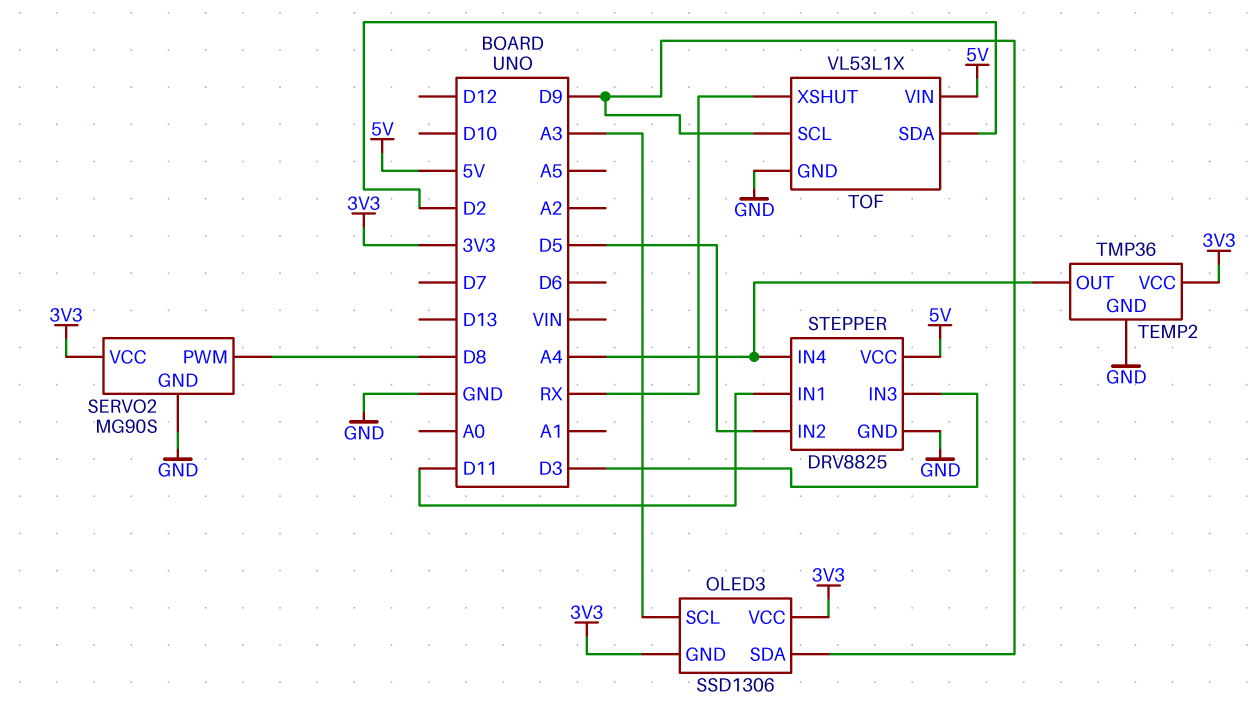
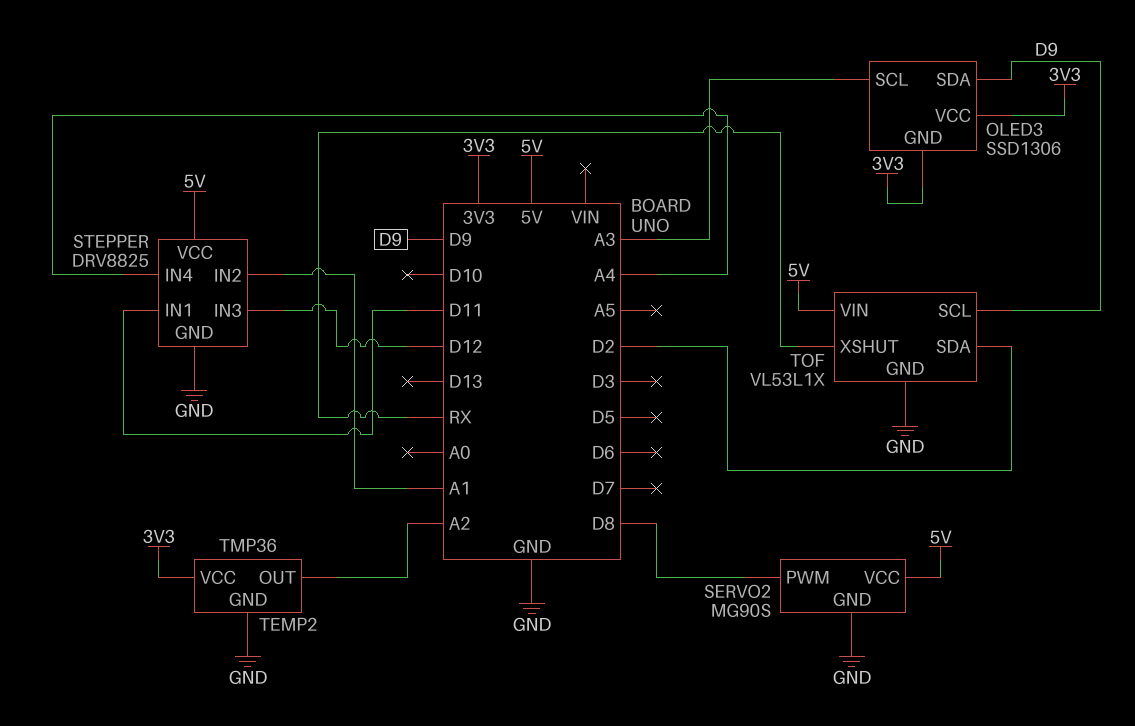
SERVO2 pin VCC: 3V3 -> 5V
STEPPER pin IN2: D5 -> A1
STEPPER pin IN3: D3 -> D12
TEMP2 pin OUT: A4 -> A2

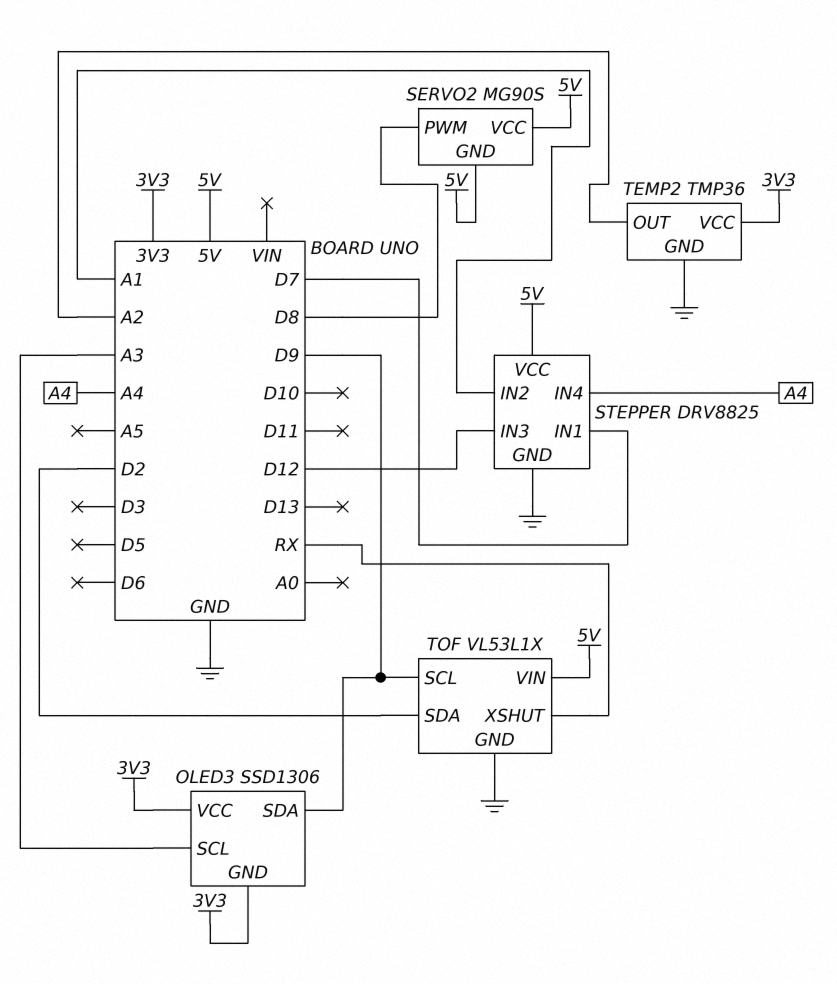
SERVO2 pin GND: GND -> 5V
STEPPER pin IN1: D11 -> D7

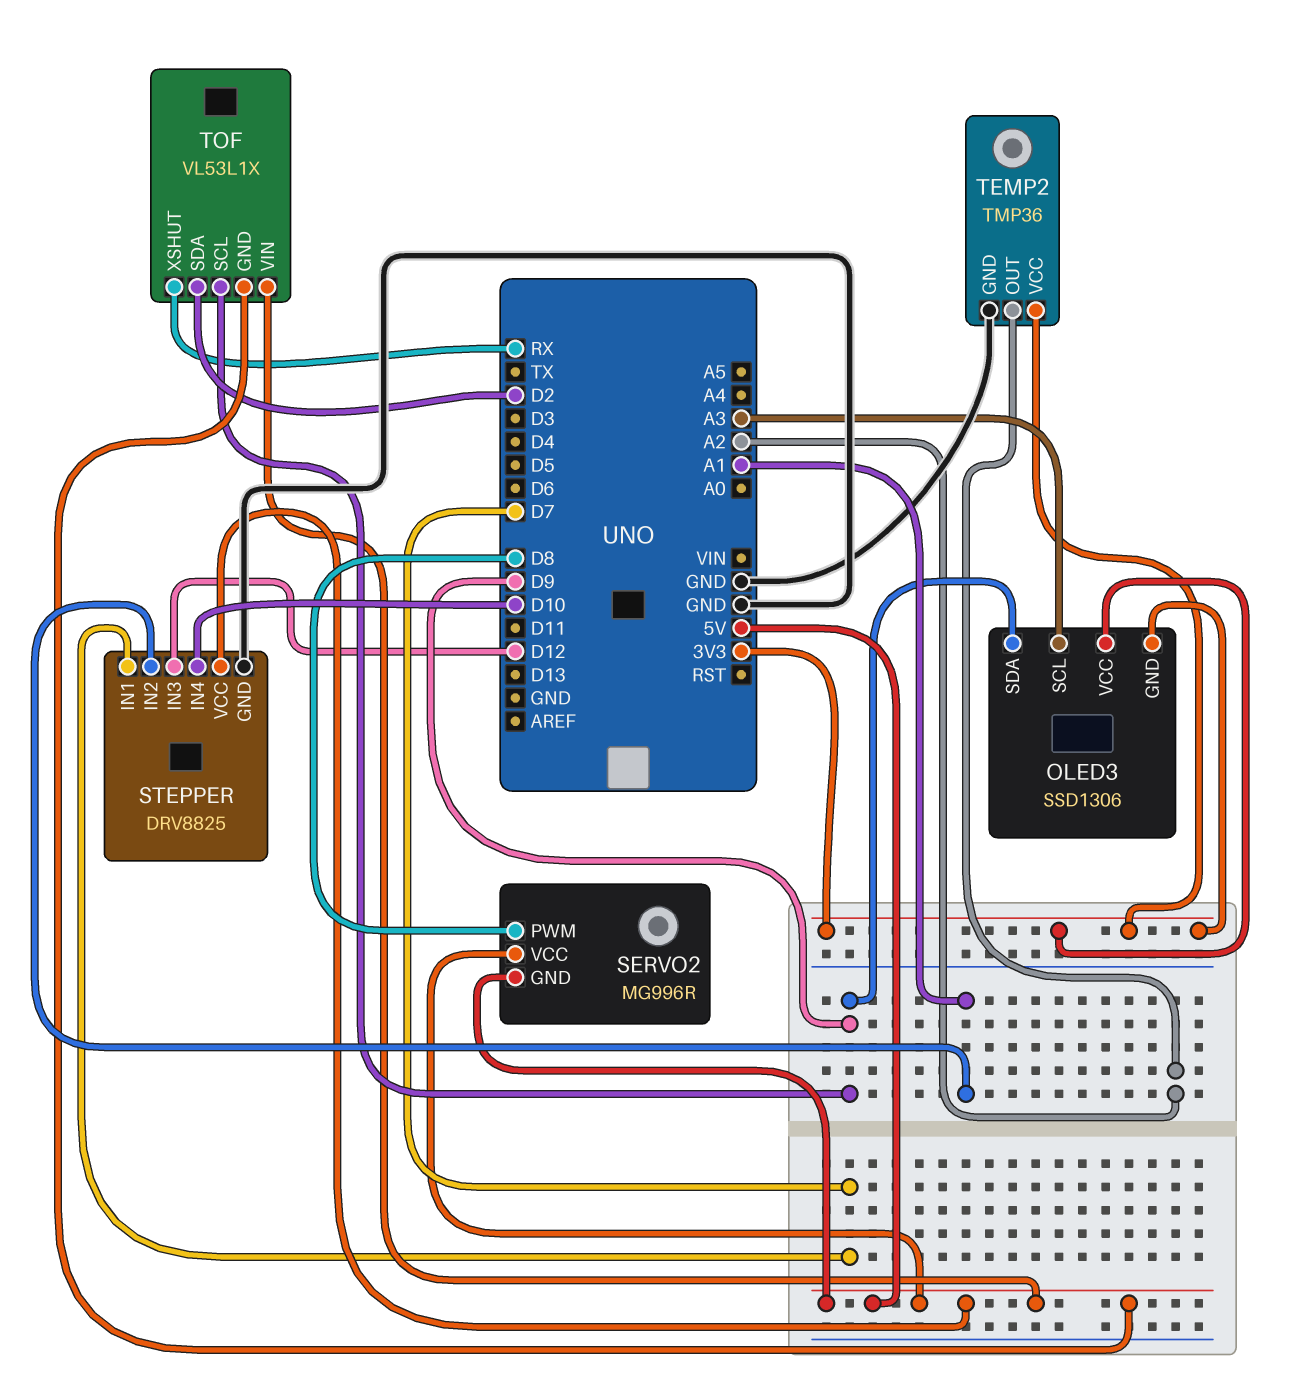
SERVO2: MG90S -> MG996R
STEPPER pin IN4: A4 -> D10
TOF pin GND: GND -> 5V

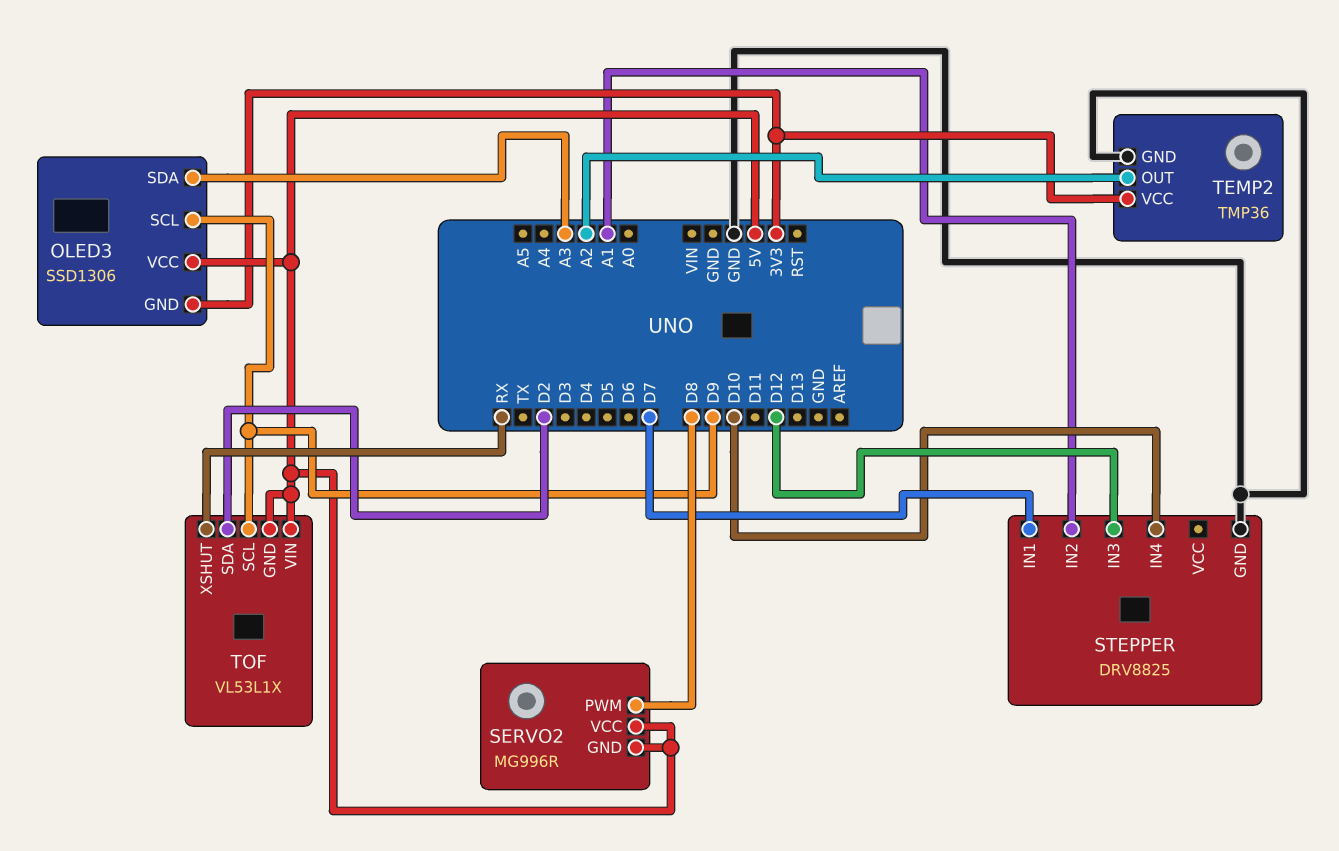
OLED3 pin SCL: A3 -> D9
OLED3 pin SDA: D9 -> A3
OLED3 pin VCC: 3V3 -> 5V
STEPPER pin VCC: 5V -> none

